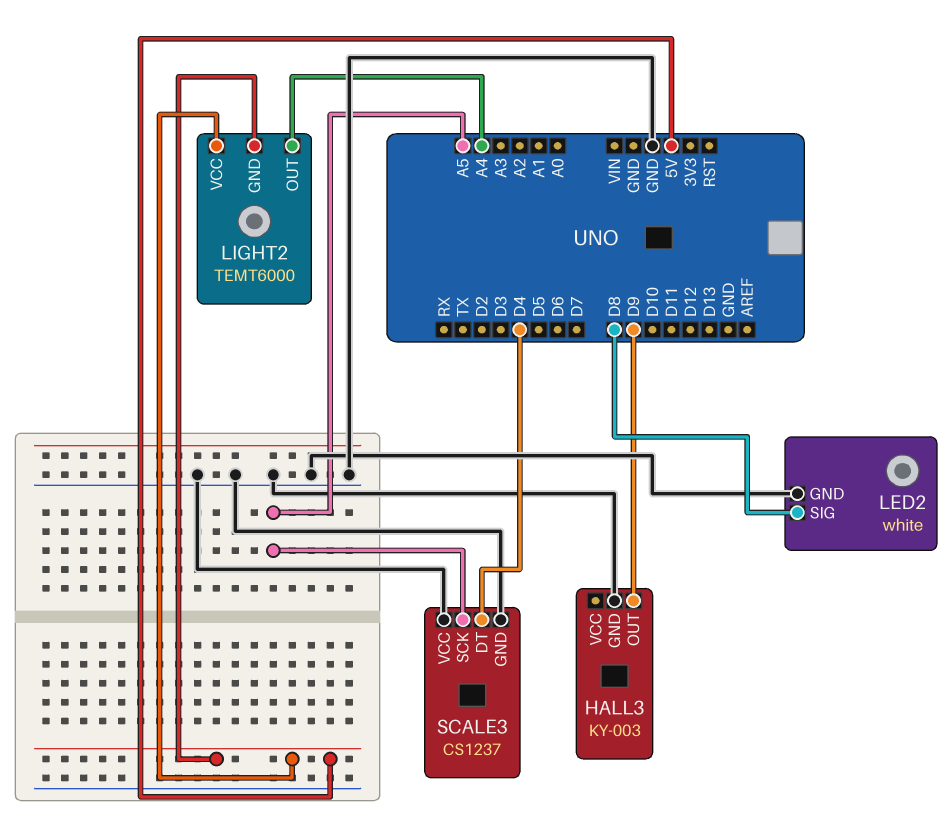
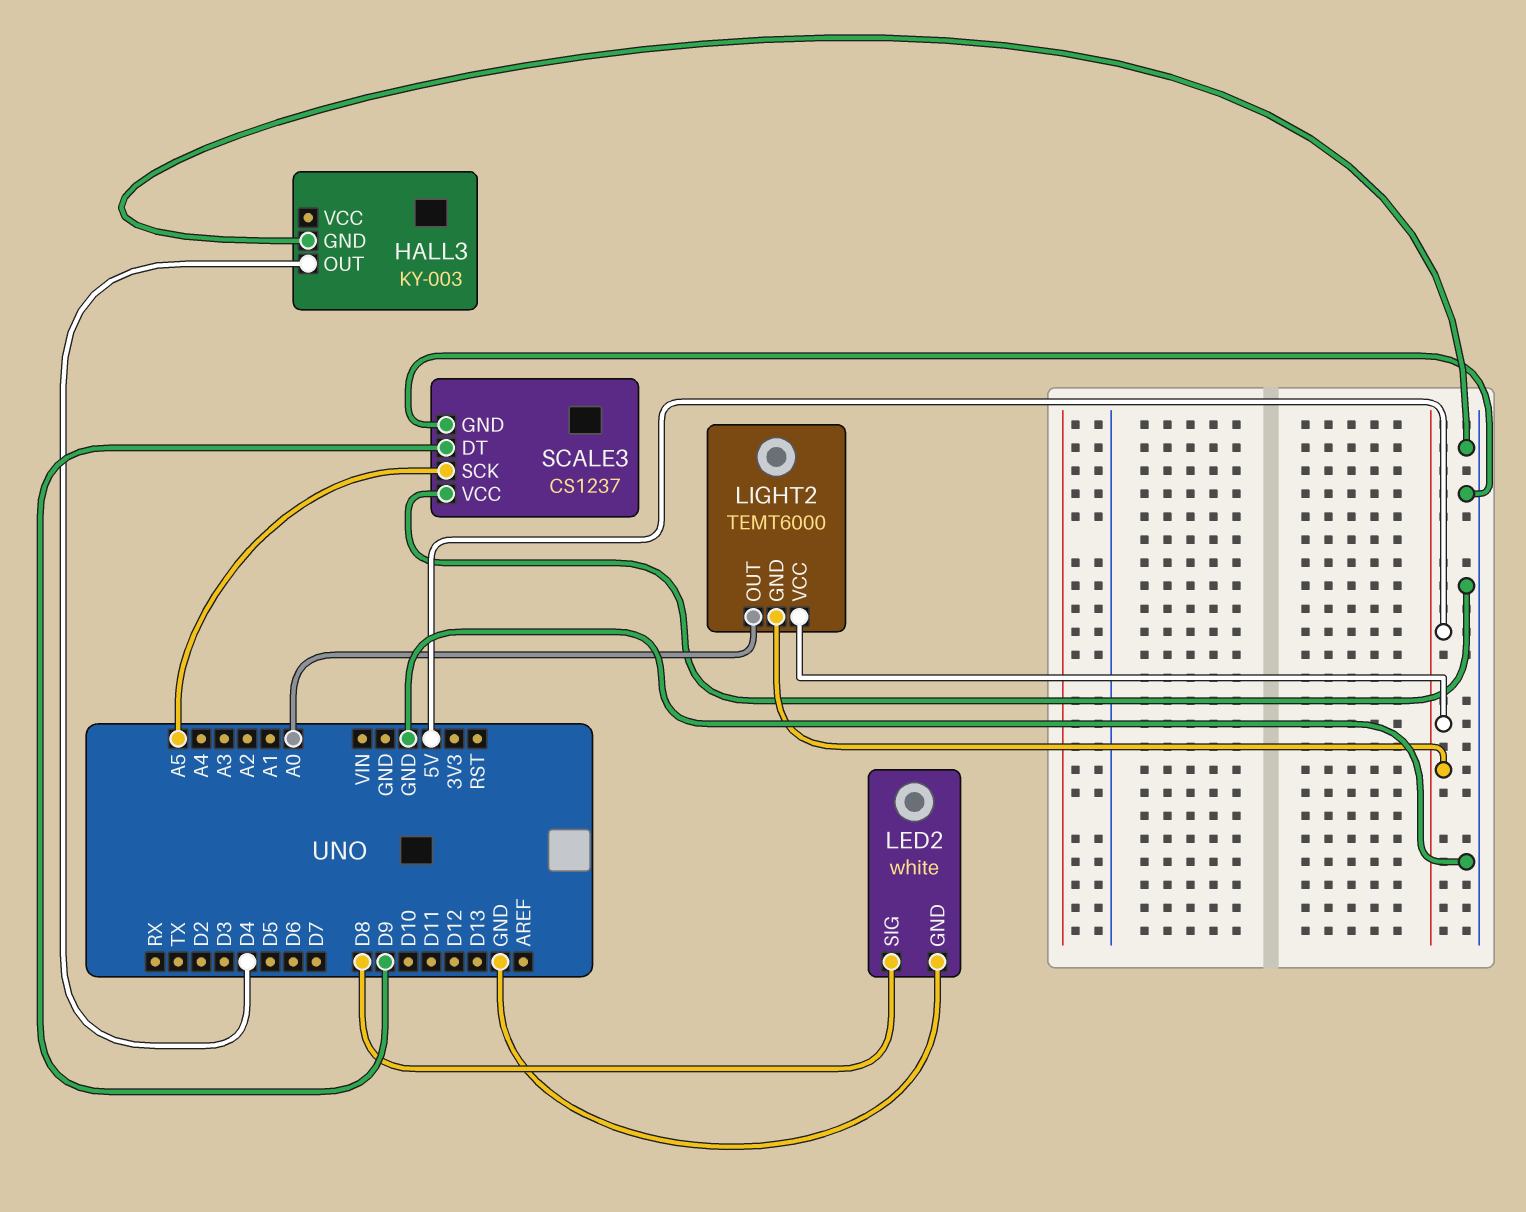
HALL3 pin OUT: D9 -> D4
LIGHT2 pin OUT: A4 -> A0
SCALE3 pin DT: D4 -> D9

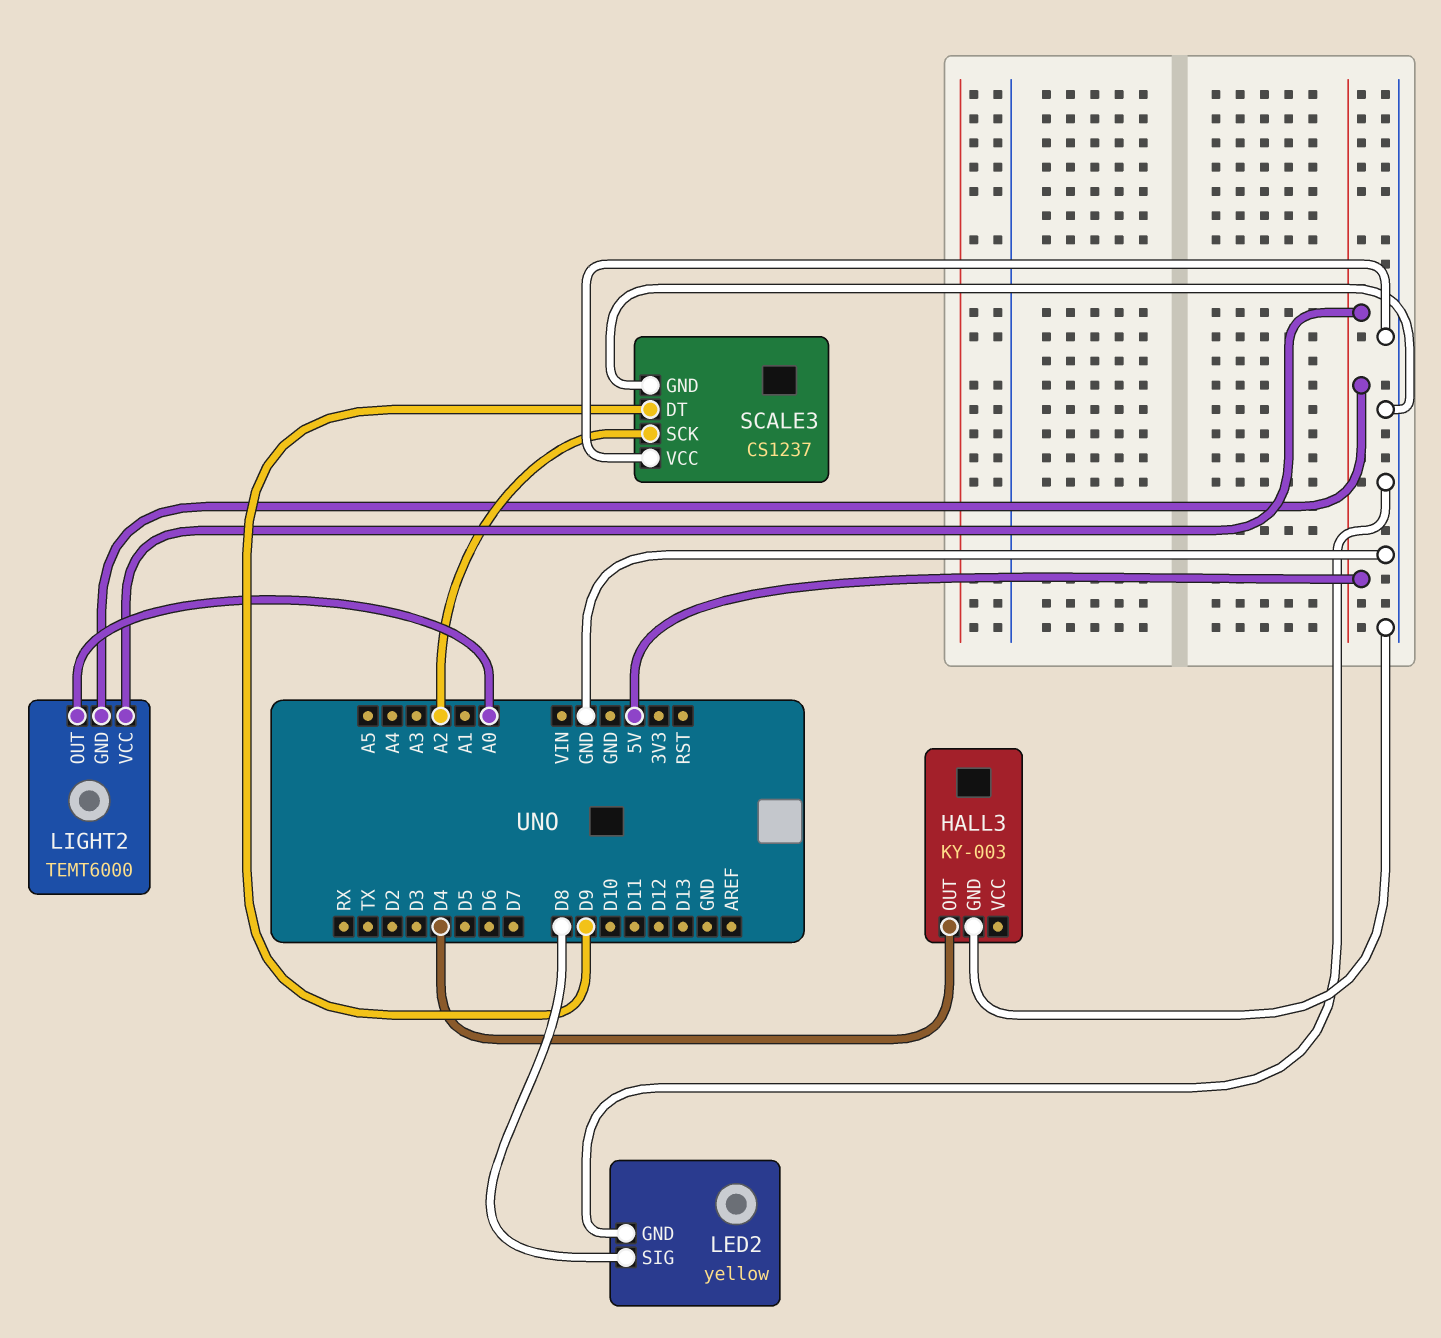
LED2: white -> yellow
SCALE3 pin SCK: A5 -> A2

